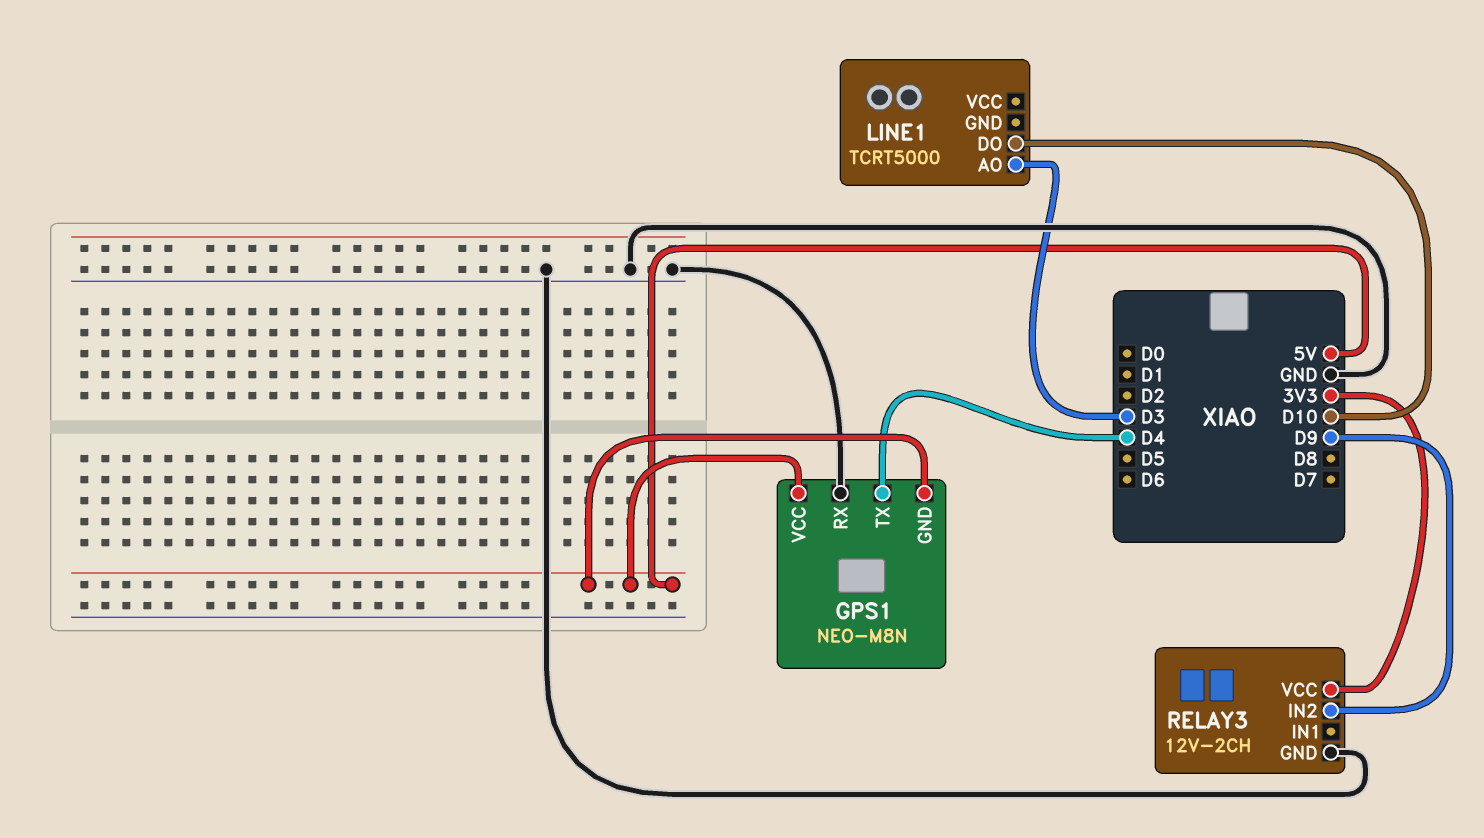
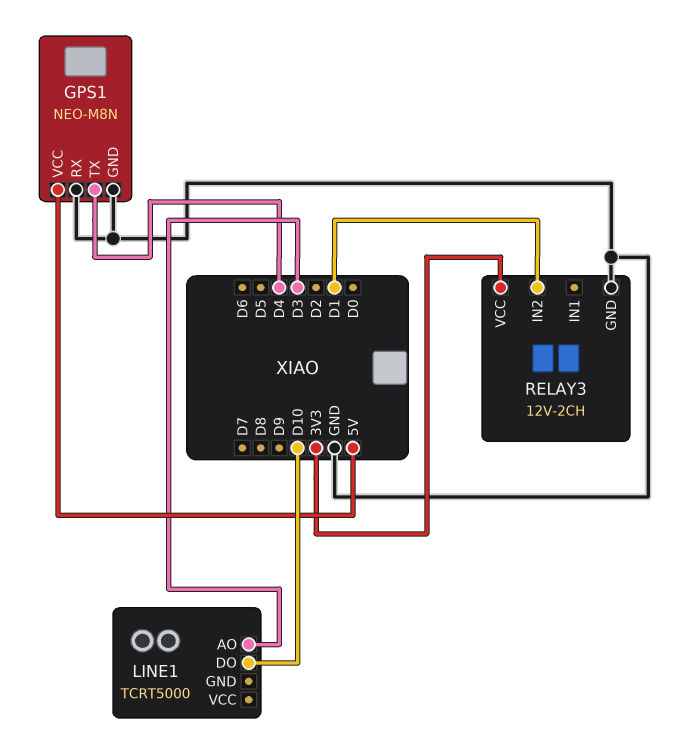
GPS1 pin GND: 5V -> GND
RELAY3 pin IN2: D9 -> D1

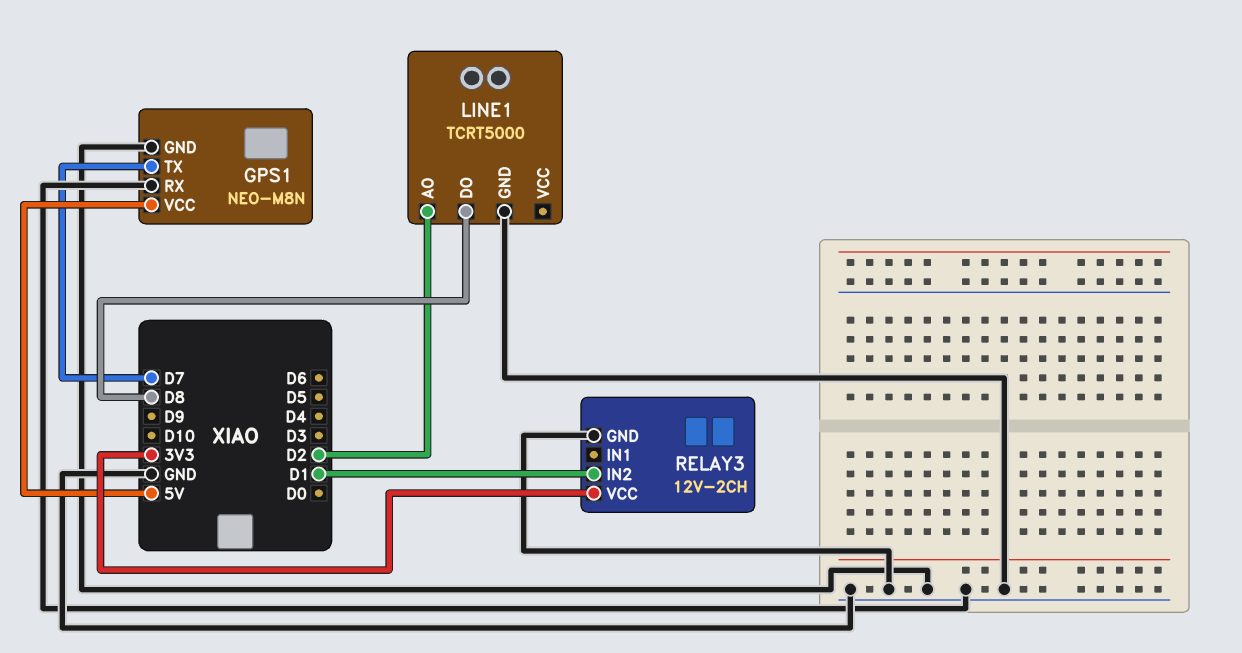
GPS1 pin TX: D4 -> D7
LINE1 pin AO: D3 -> D2
LINE1 pin DO: D10 -> D8
LINE1 pin GND: none -> GND

